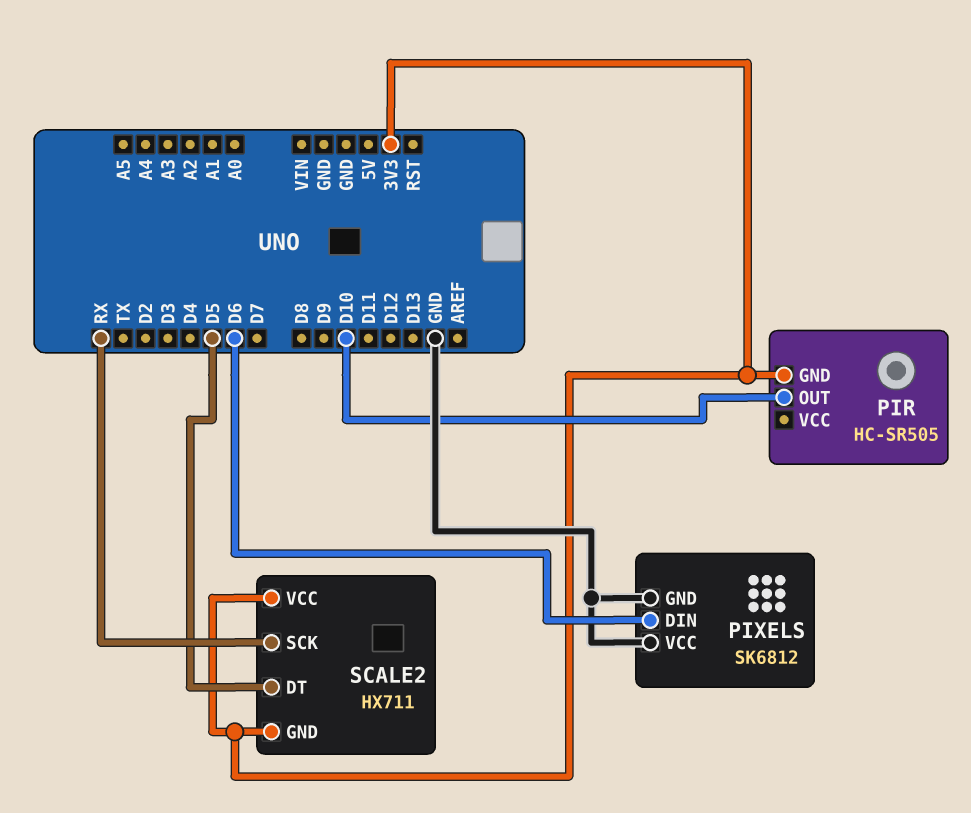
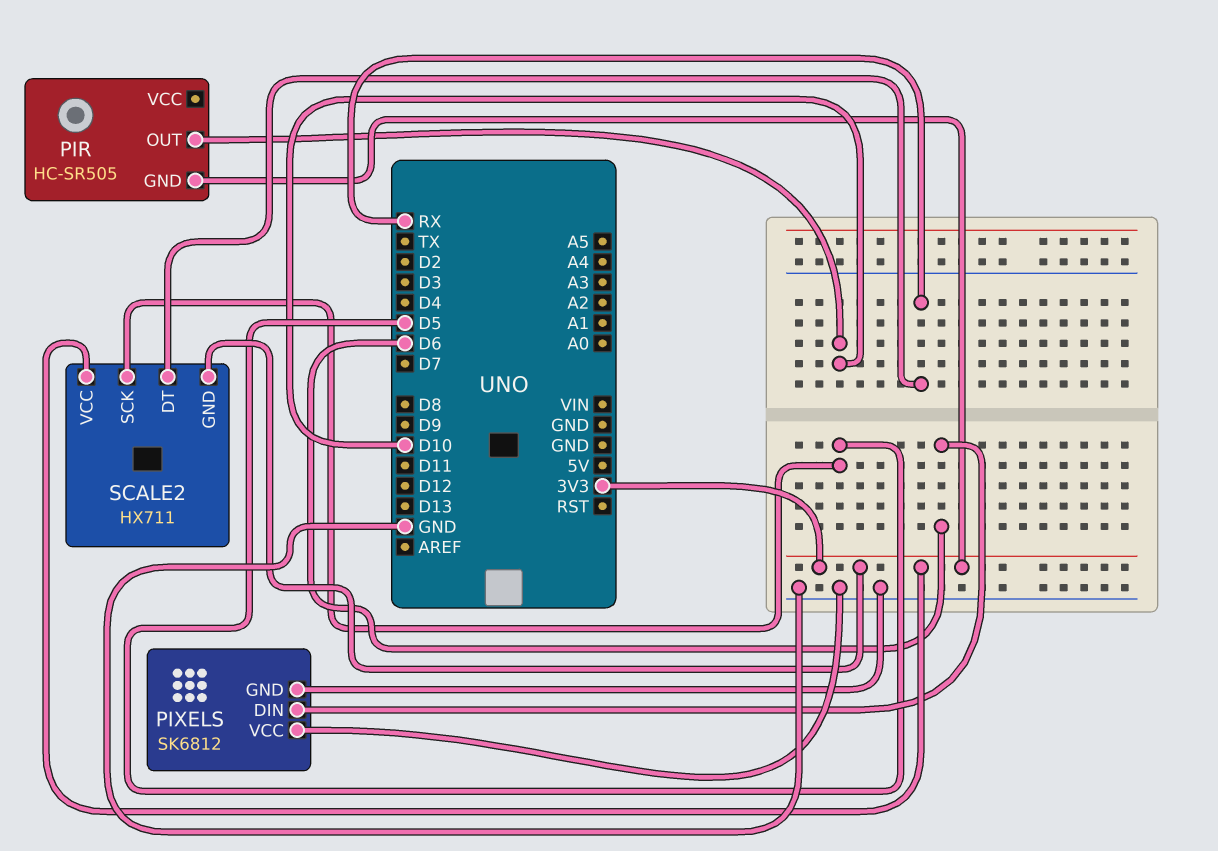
SCALE2 pin DT: D5 -> RX
SCALE2 pin SCK: RX -> D5

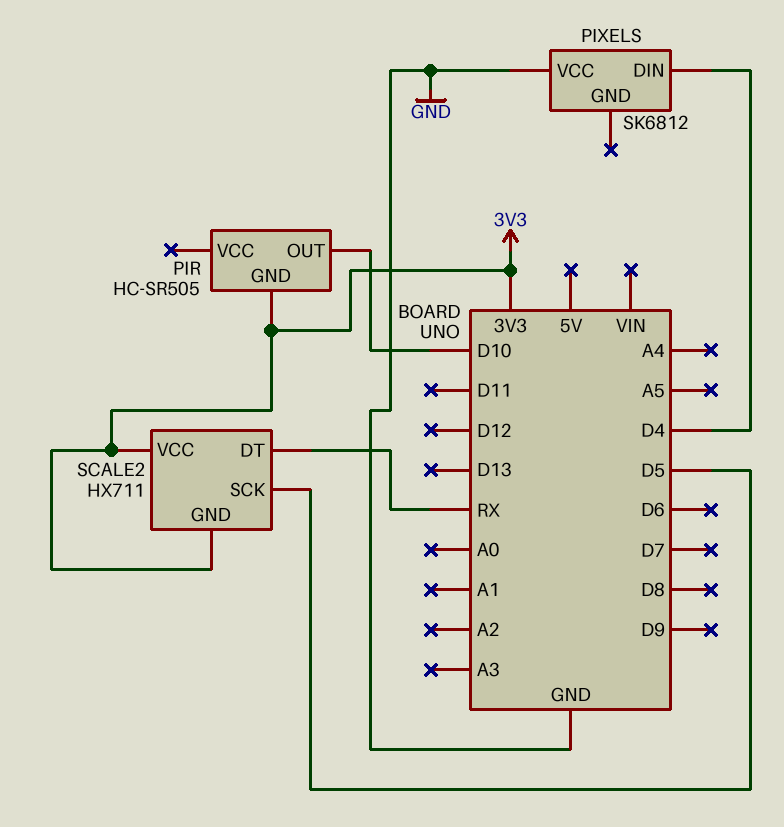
PIXELS pin DIN: D6 -> D4
PIXELS pin GND: GND -> none

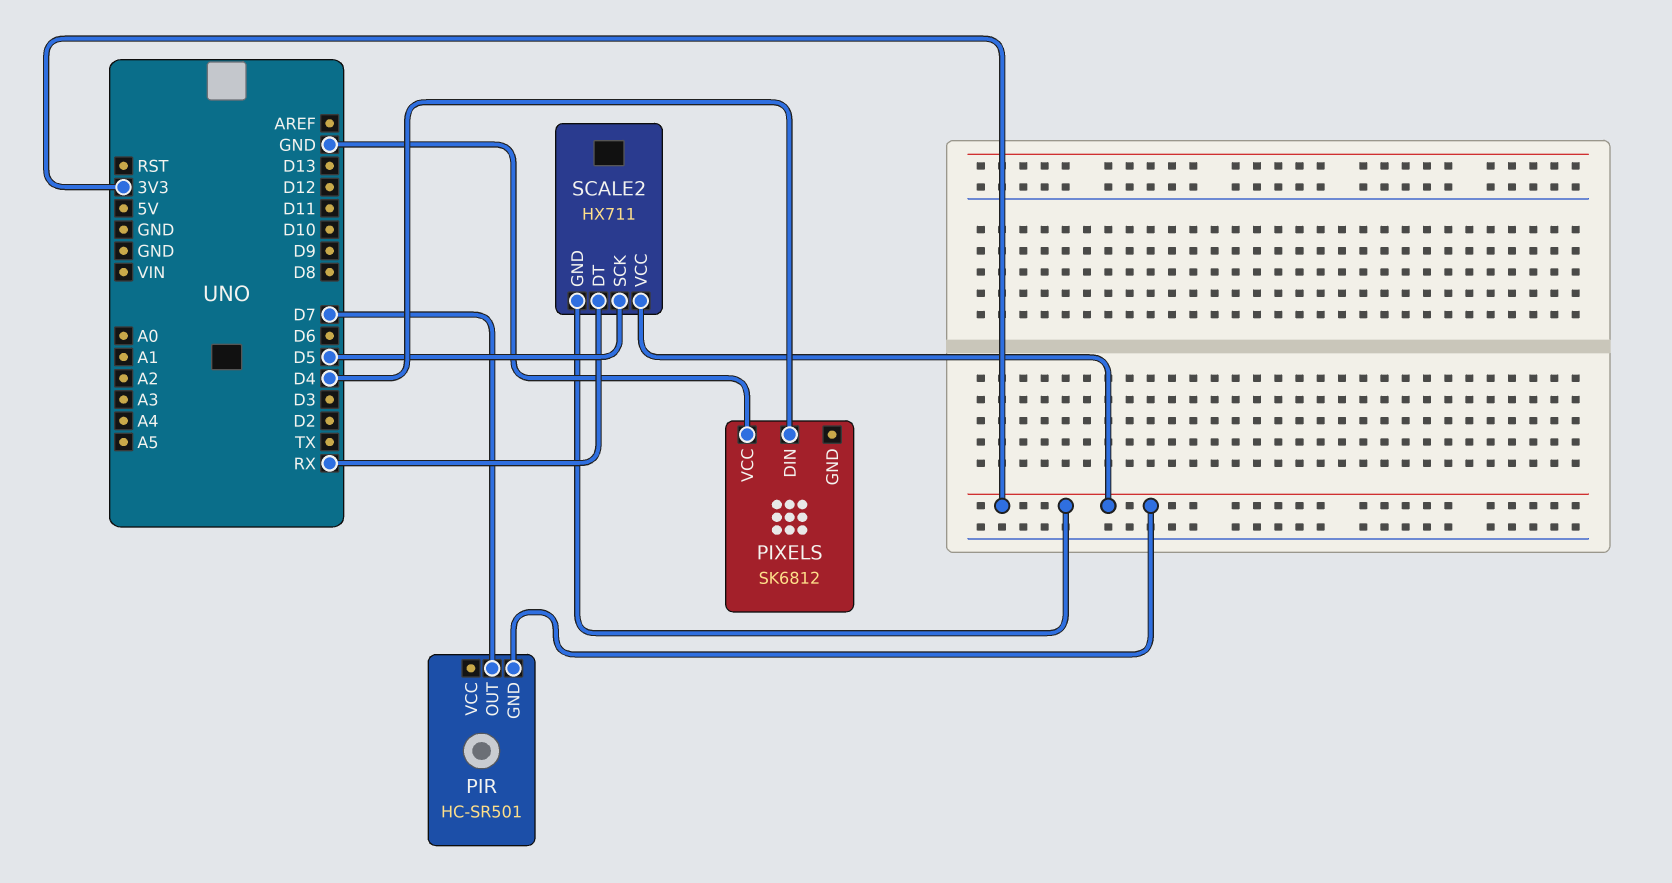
PIR: HC-SR505 -> HC-SR501
PIR pin OUT: D10 -> D7

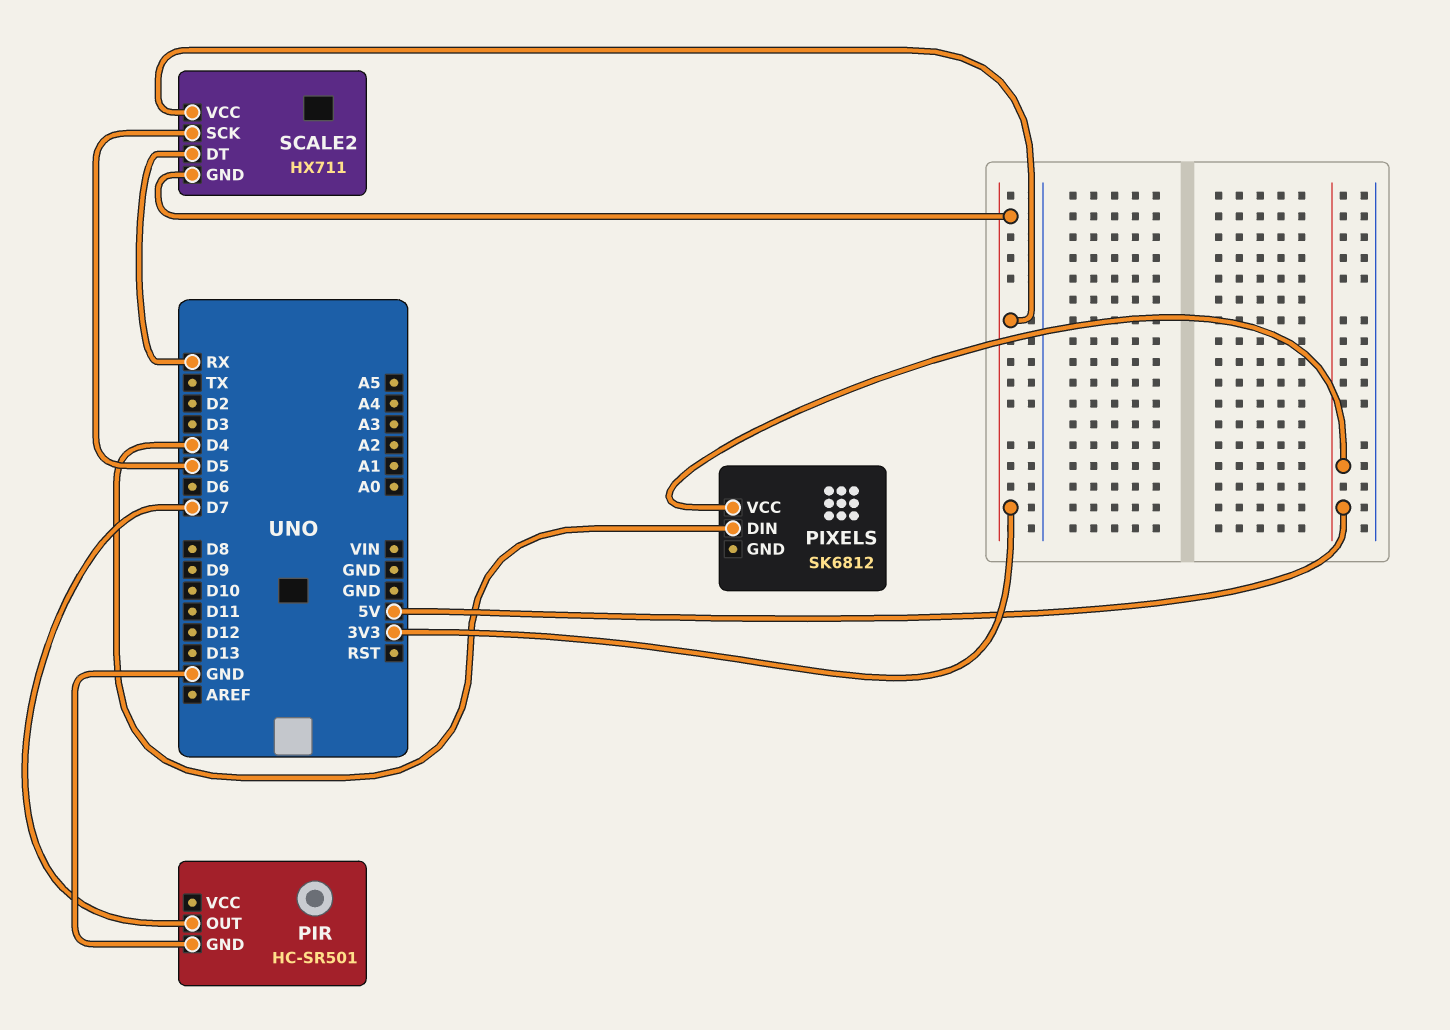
PIR pin GND: 3V3 -> GND
PIXELS pin VCC: GND -> 5V

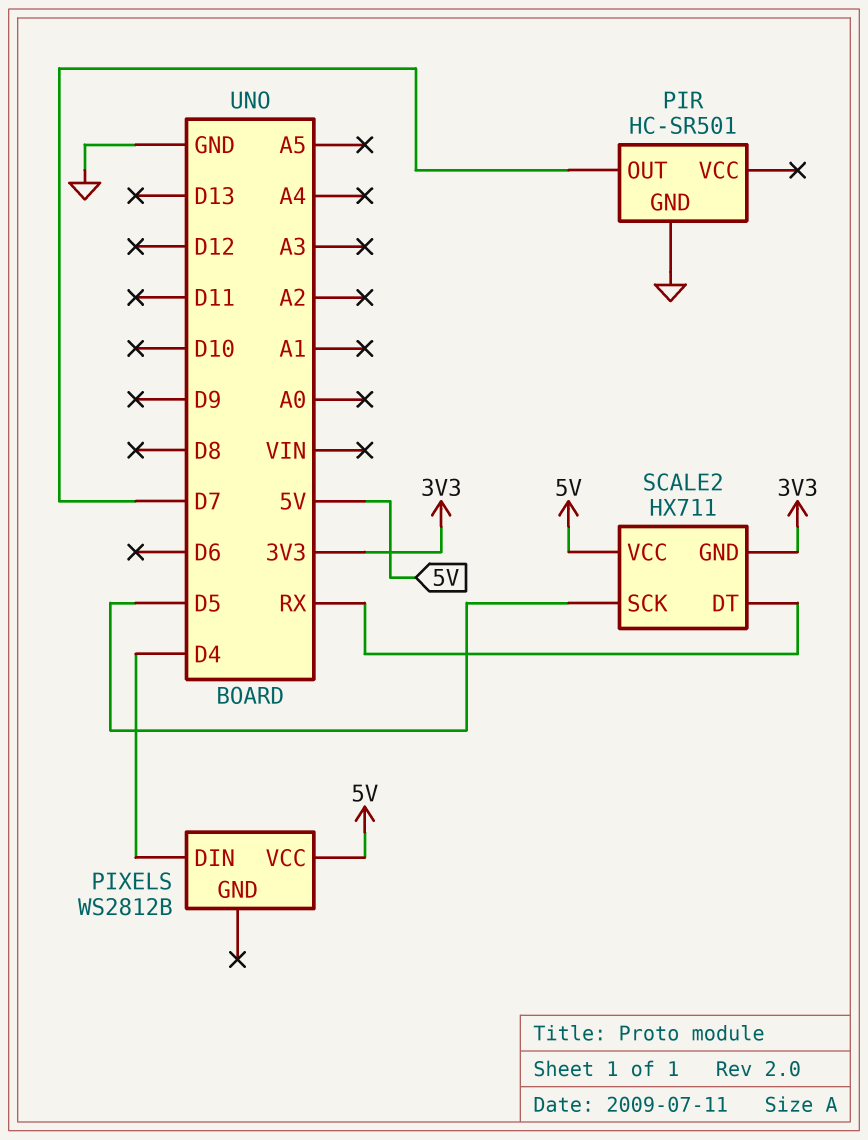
PIXELS: SK6812 -> WS2812B
SCALE2 pin VCC: 3V3 -> 5V

